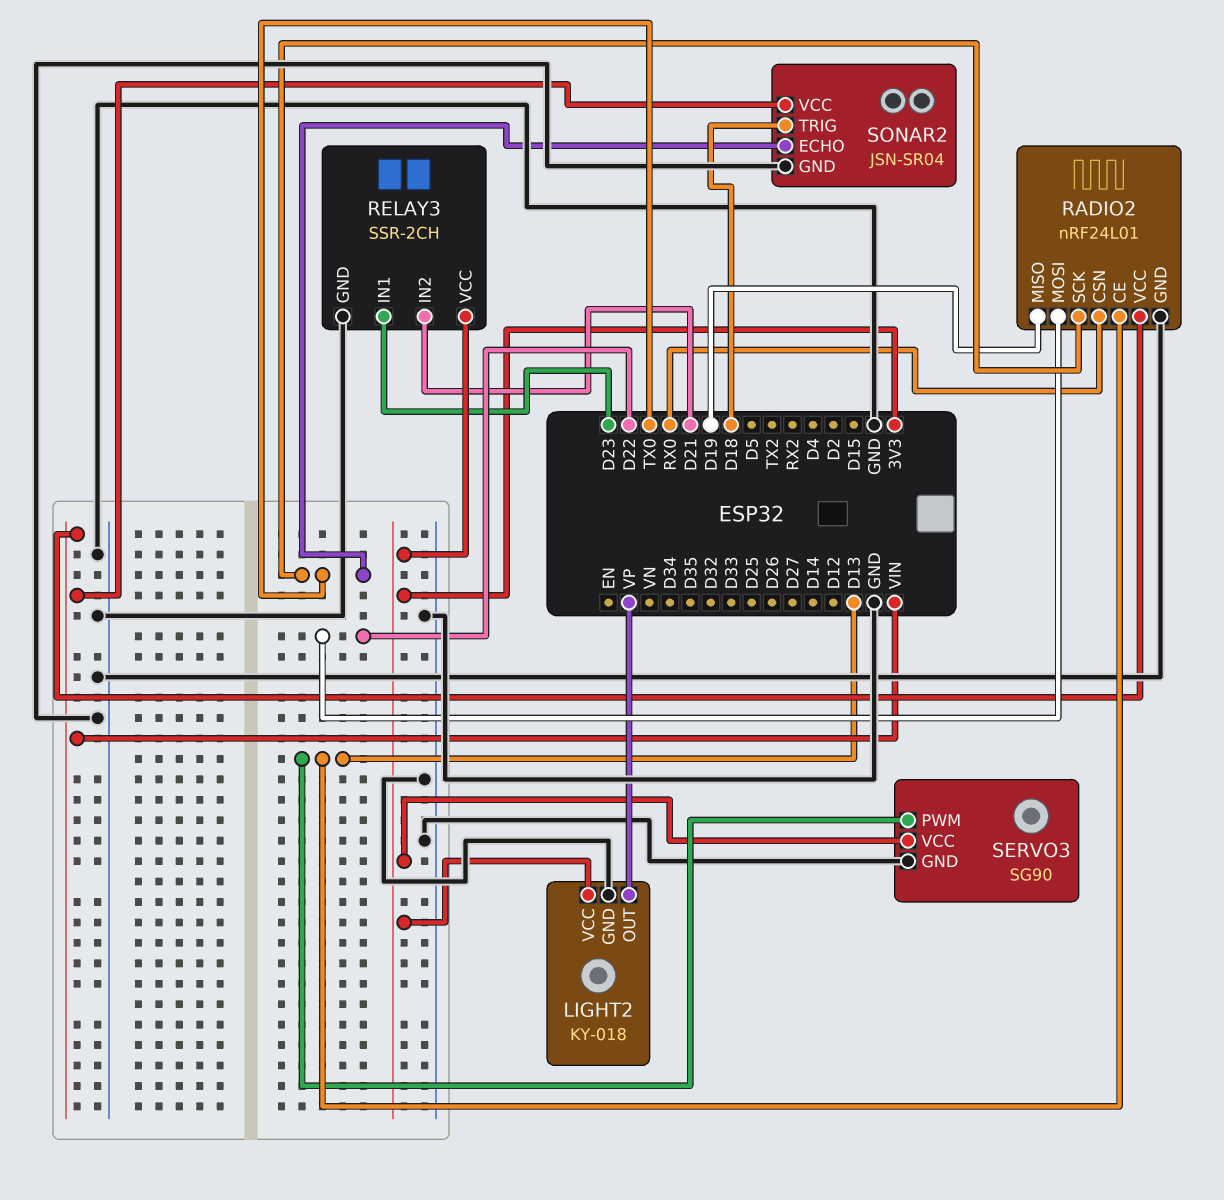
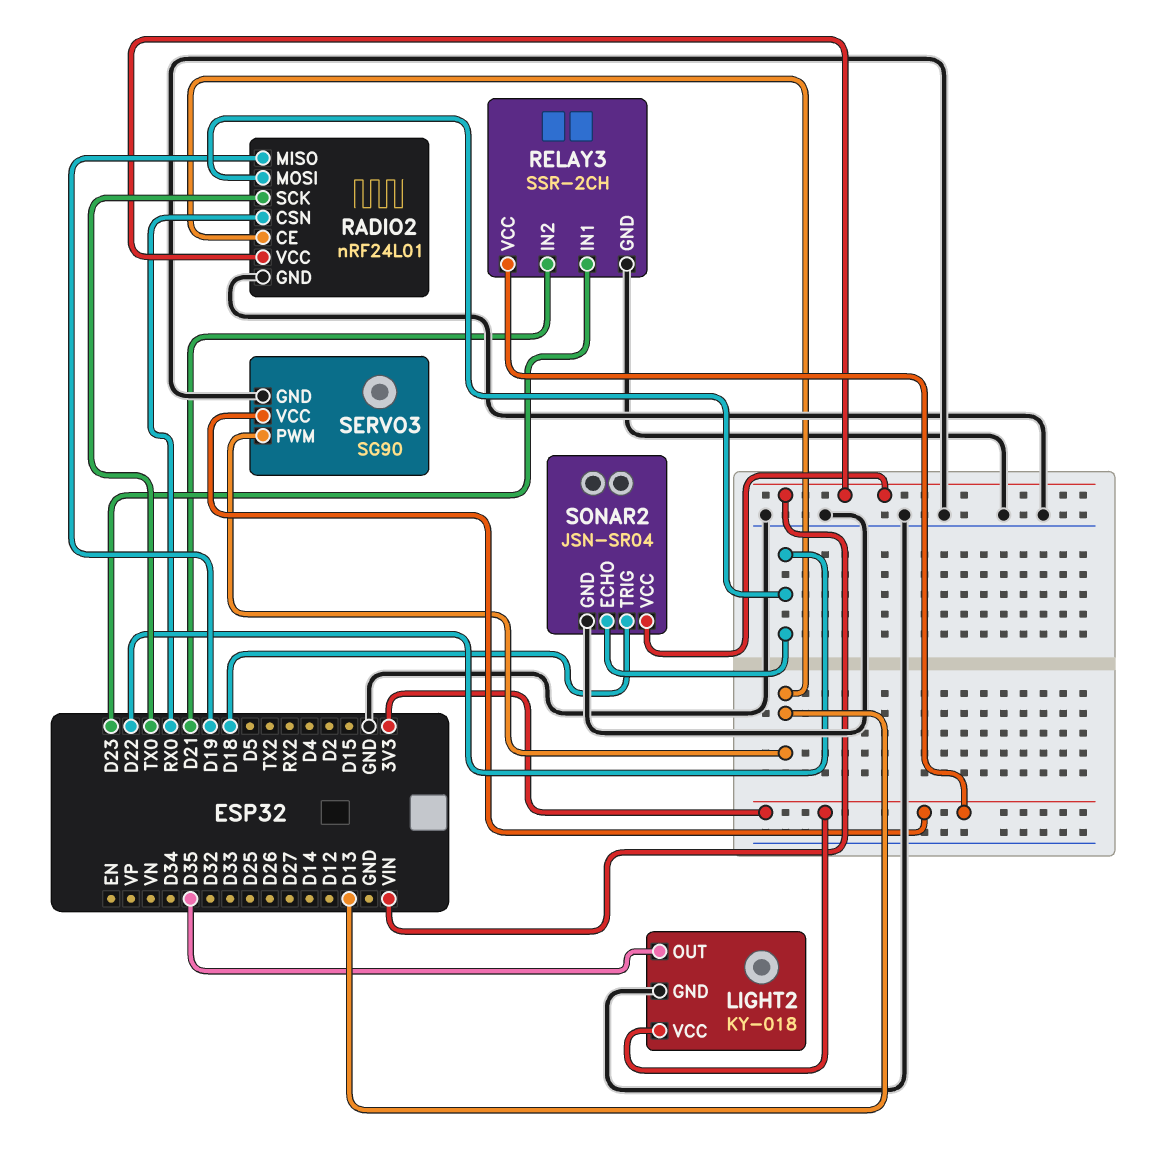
LIGHT2 pin OUT: VP -> D35
SONAR2 pin ECHO: TX0 -> D22

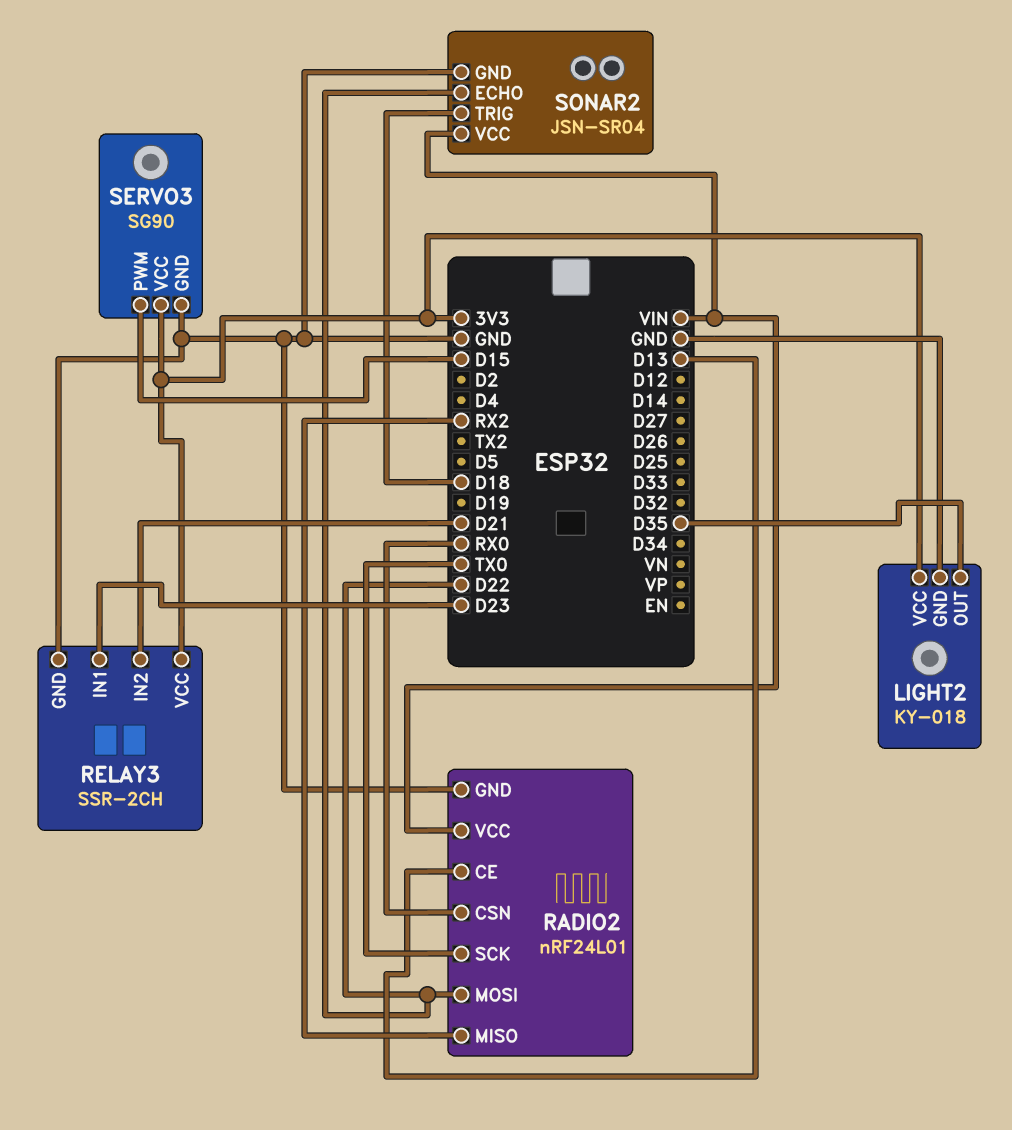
RADIO2 pin MISO: D19 -> RX2
SERVO3 pin PWM: D13 -> D15

